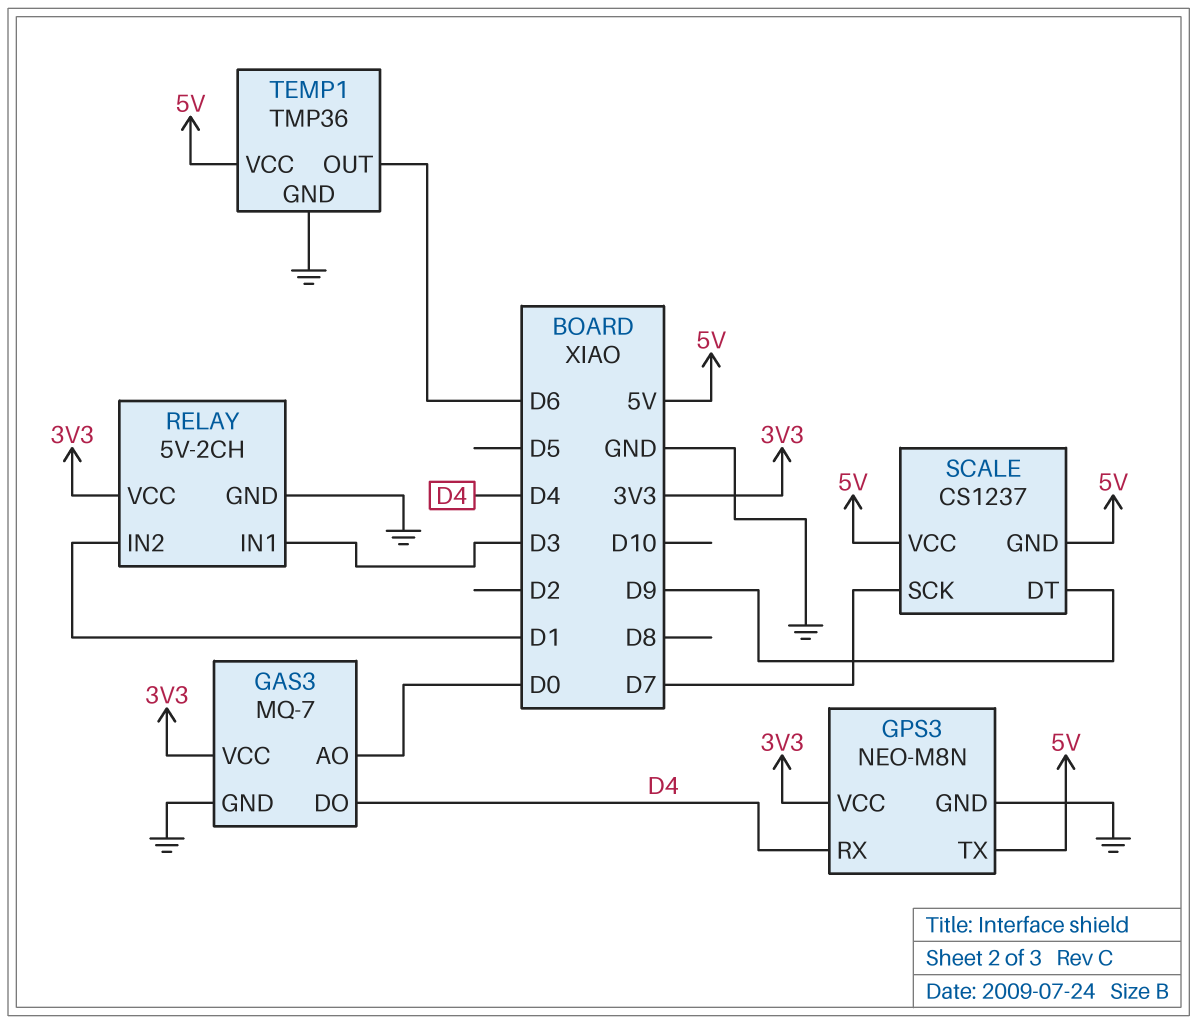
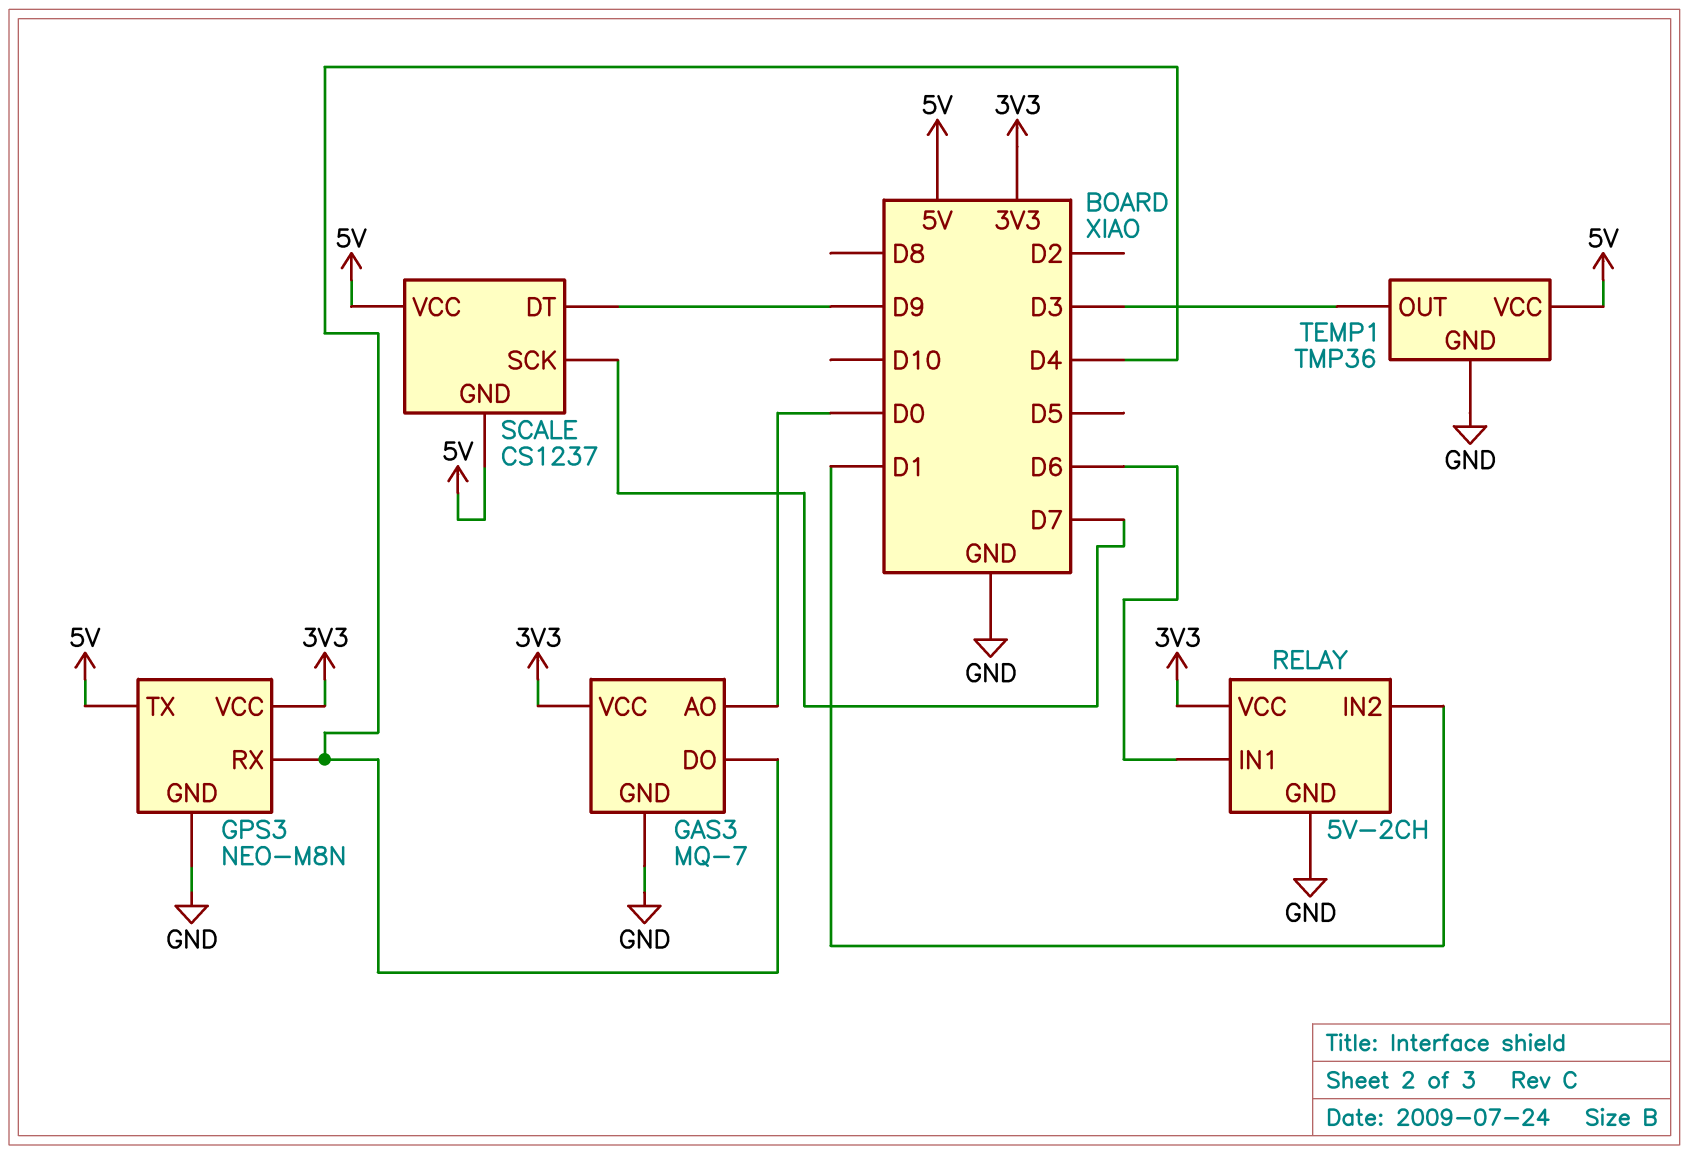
RELAY pin IN1: D3 -> D6
TEMP1 pin OUT: D6 -> D3

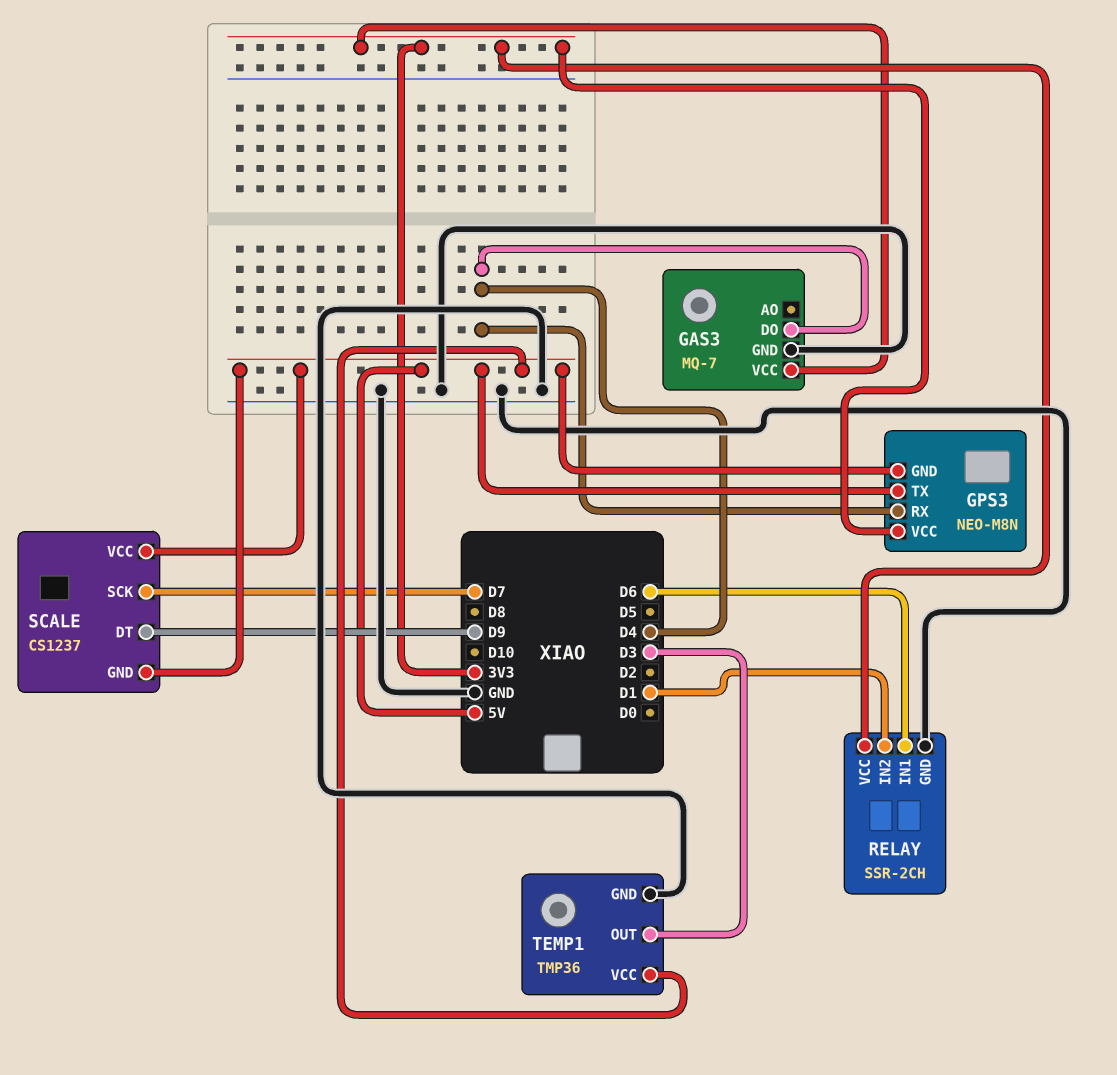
GAS3 pin AO: D0 -> none
GPS3 pin GND: GND -> 5V
RELAY: 5V-2CH -> SSR-2CH

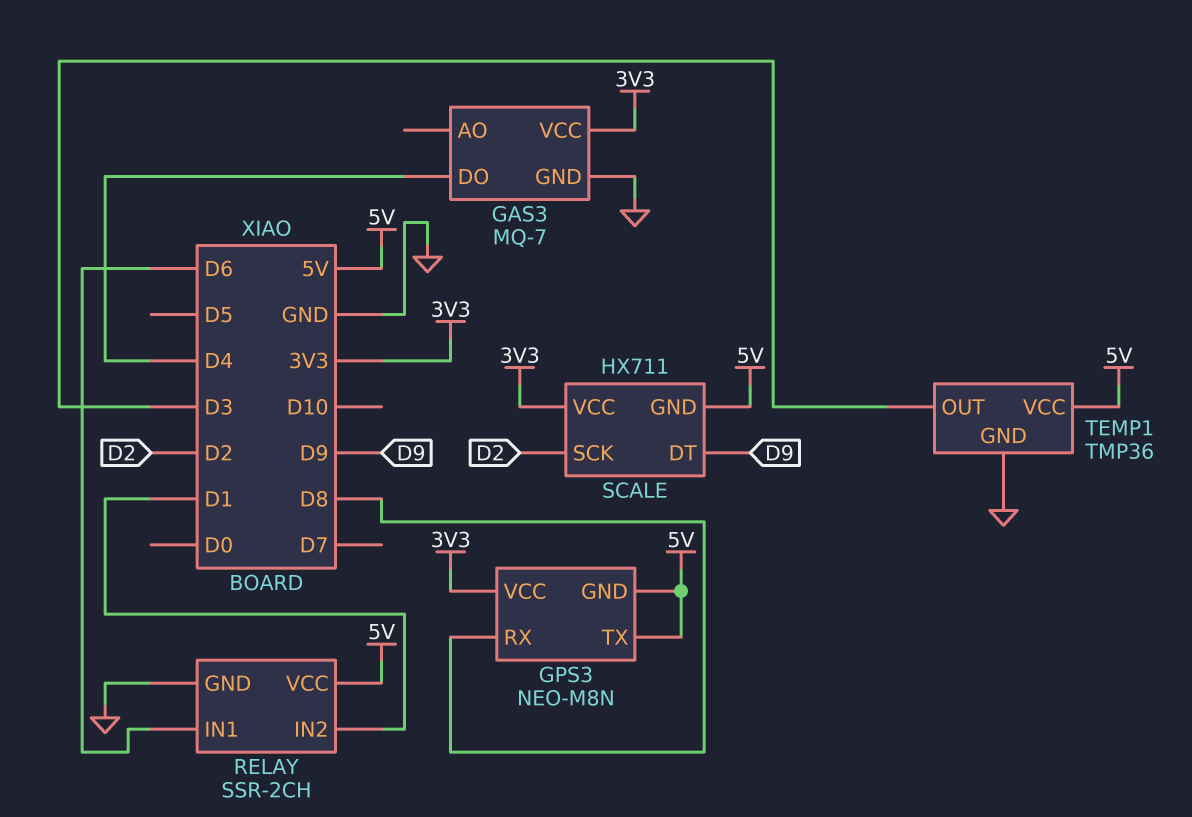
GPS3 pin RX: D4 -> D8
RELAY pin VCC: 3V3 -> 5V
SCALE: CS1237 -> HX711
SCALE pin SCK: D7 -> D2
SCALE pin VCC: 5V -> 3V3

